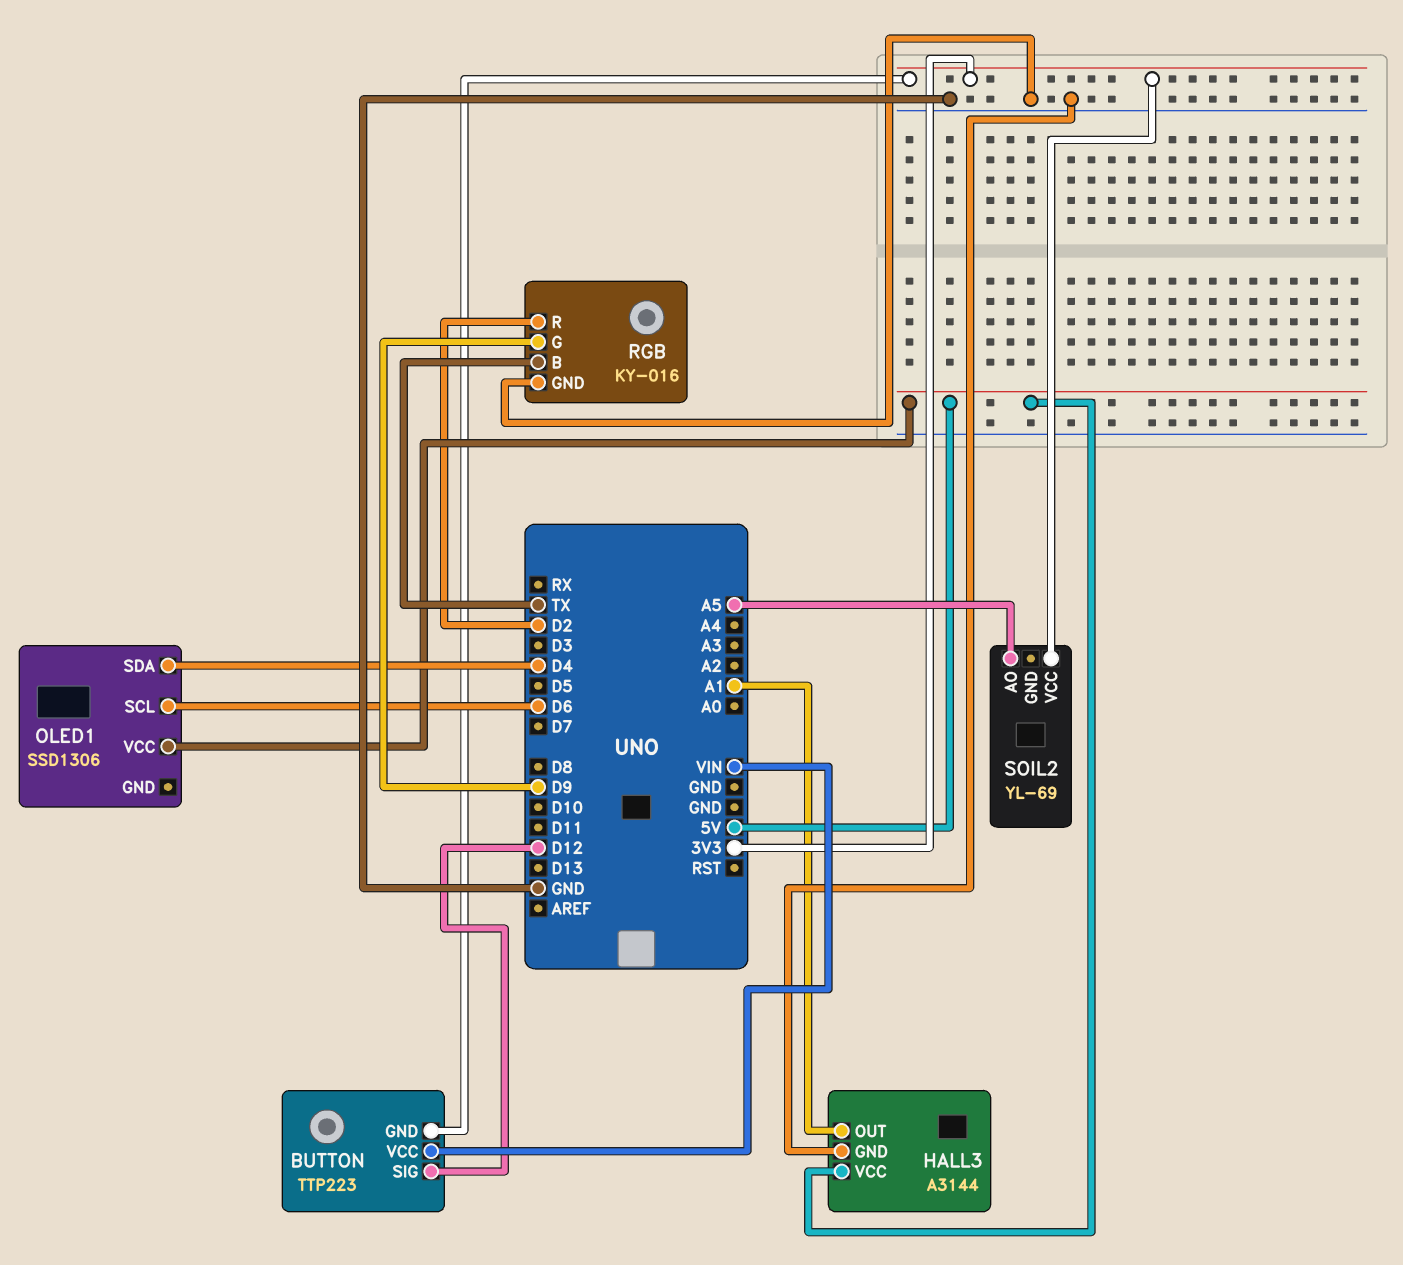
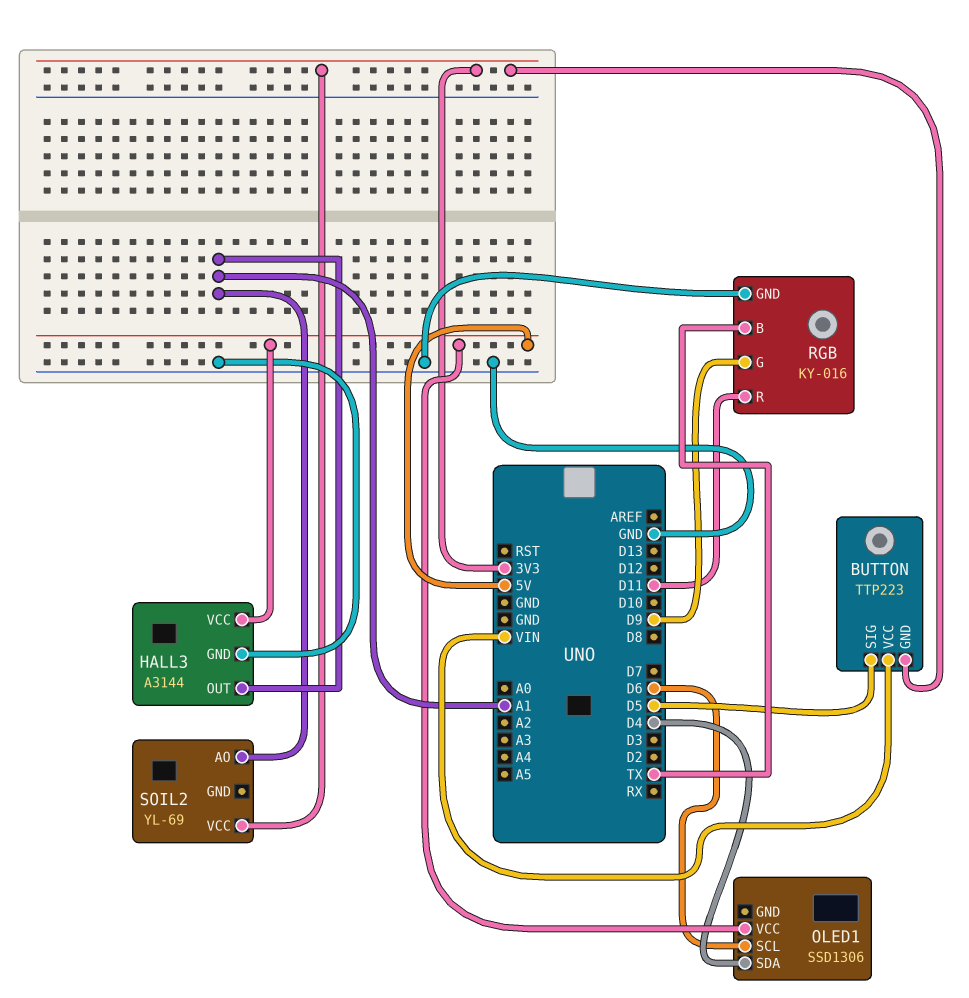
BUTTON pin SIG: D12 -> D5
RGB pin R: D2 -> D11
SOIL2 pin AO: A5 -> A1

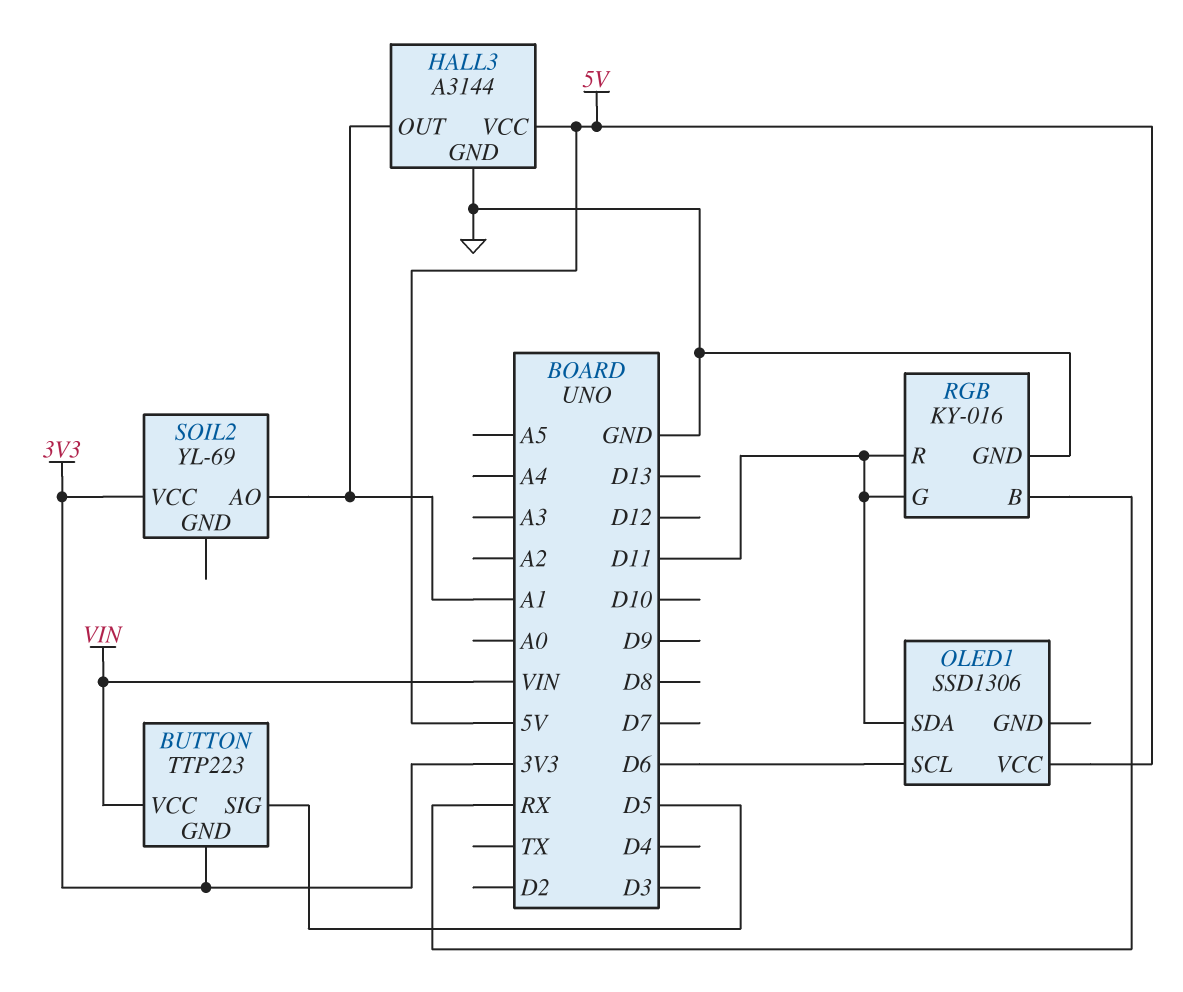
OLED1 pin SDA: D4 -> D11
RGB pin B: TX -> RX
RGB pin G: D9 -> D11

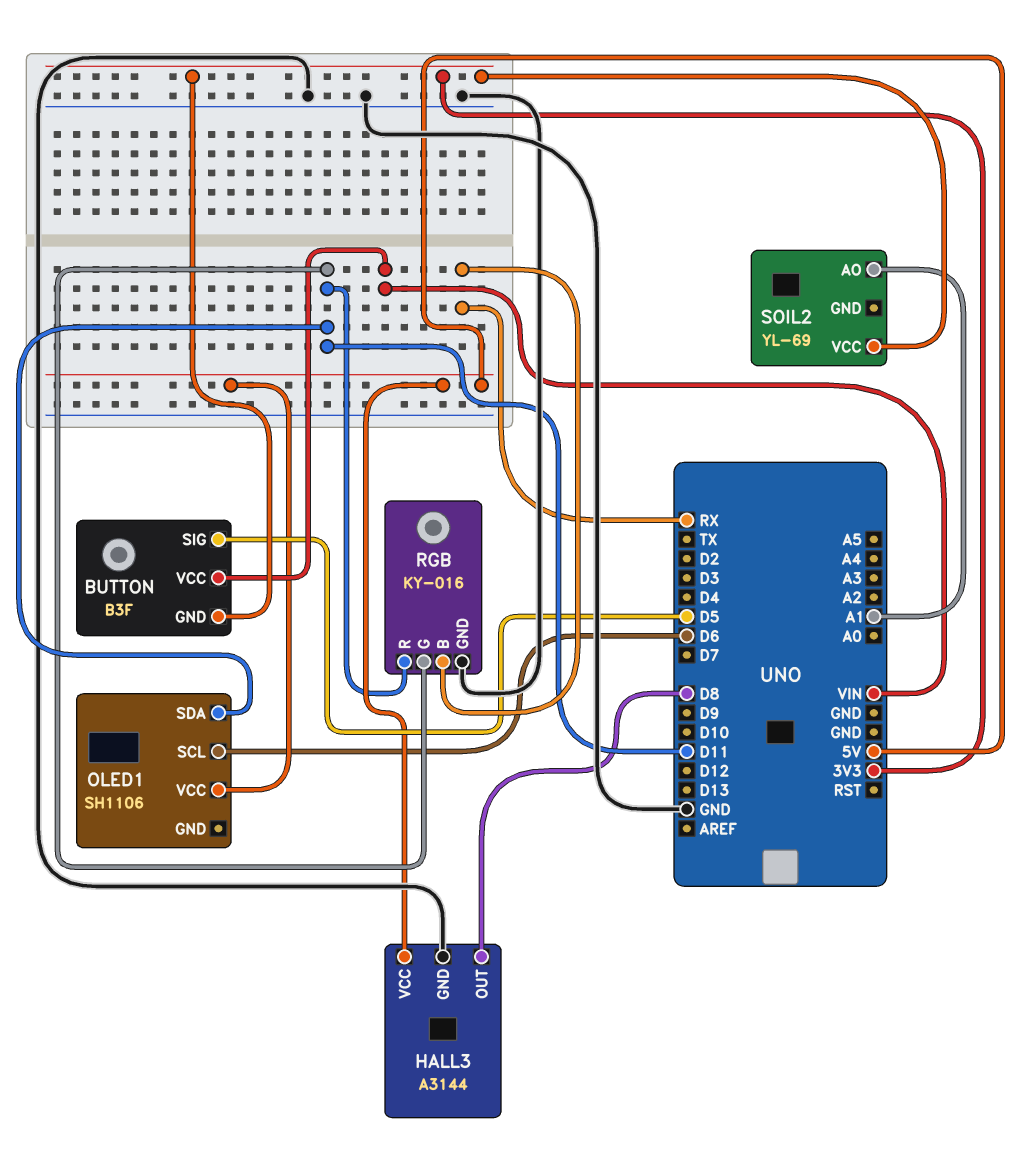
BUTTON: TTP223 -> B3F
HALL3 pin OUT: A1 -> D8
OLED1: SSD1306 -> SH1106

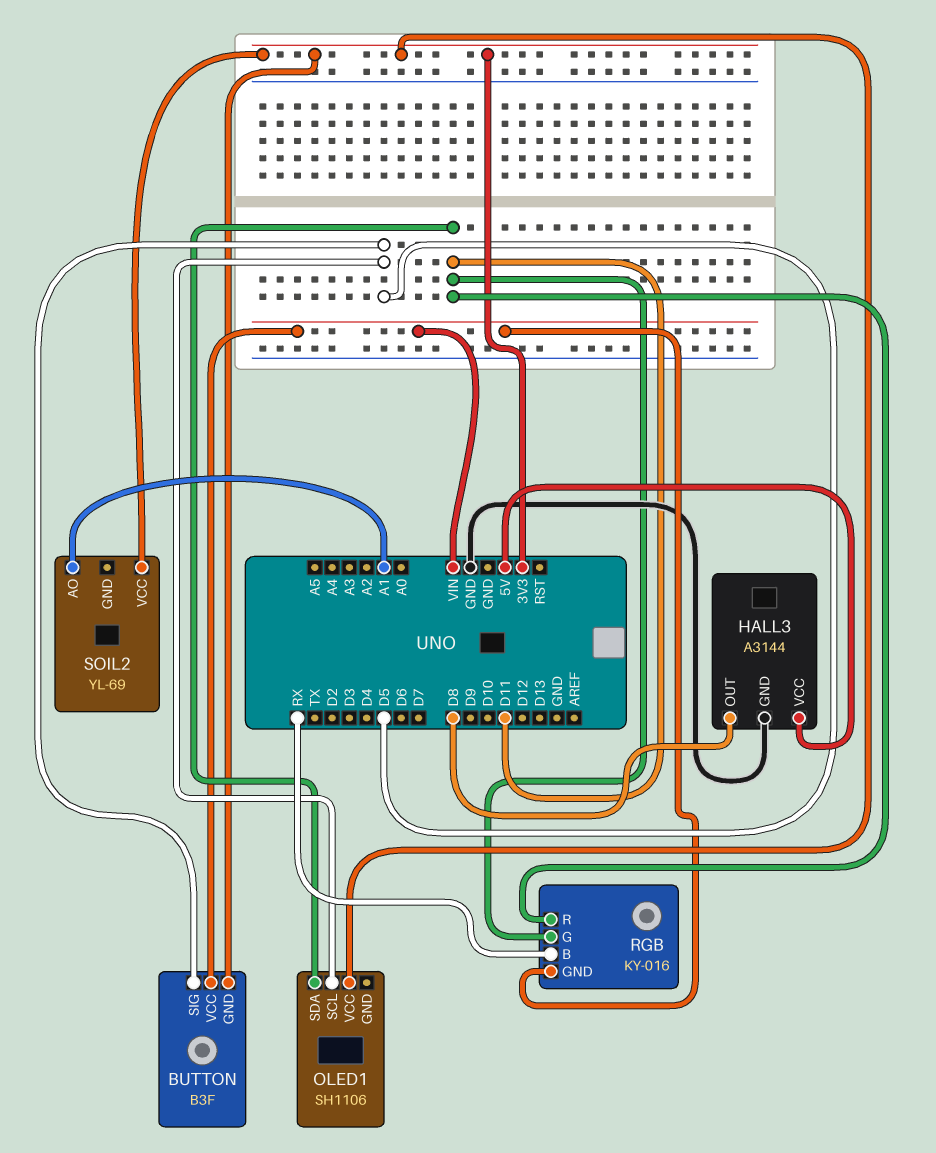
OLED1 pin SCL: D6 -> D5
OLED1 pin VCC: 5V -> 3V3
RGB pin GND: GND -> VIN

